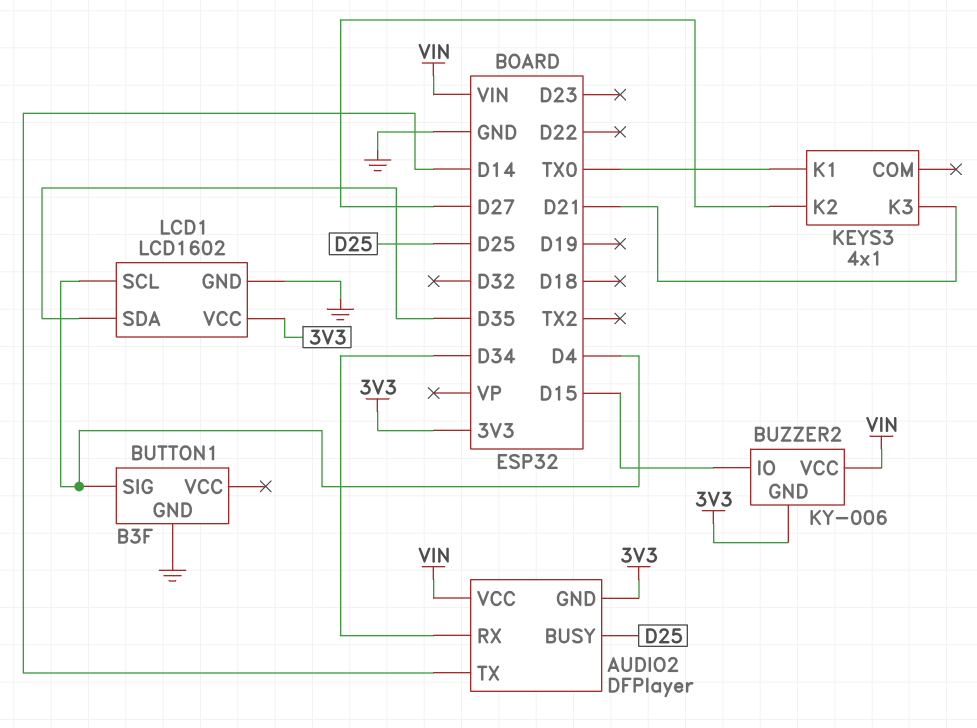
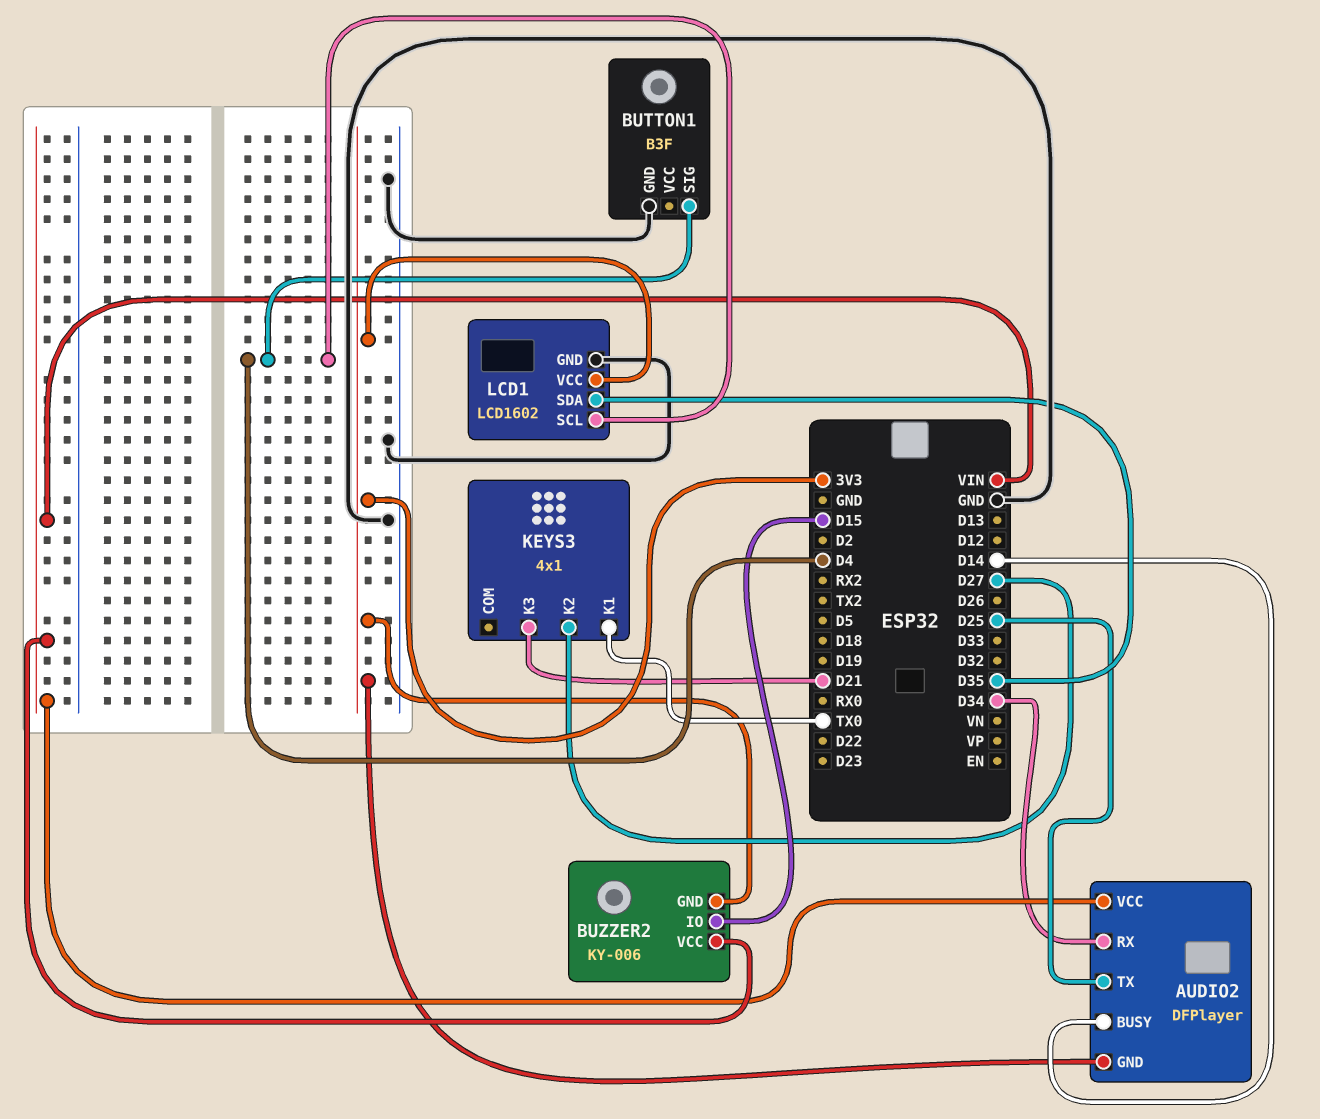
AUDIO2 pin BUSY: D25 -> D14
AUDIO2 pin TX: D14 -> D25

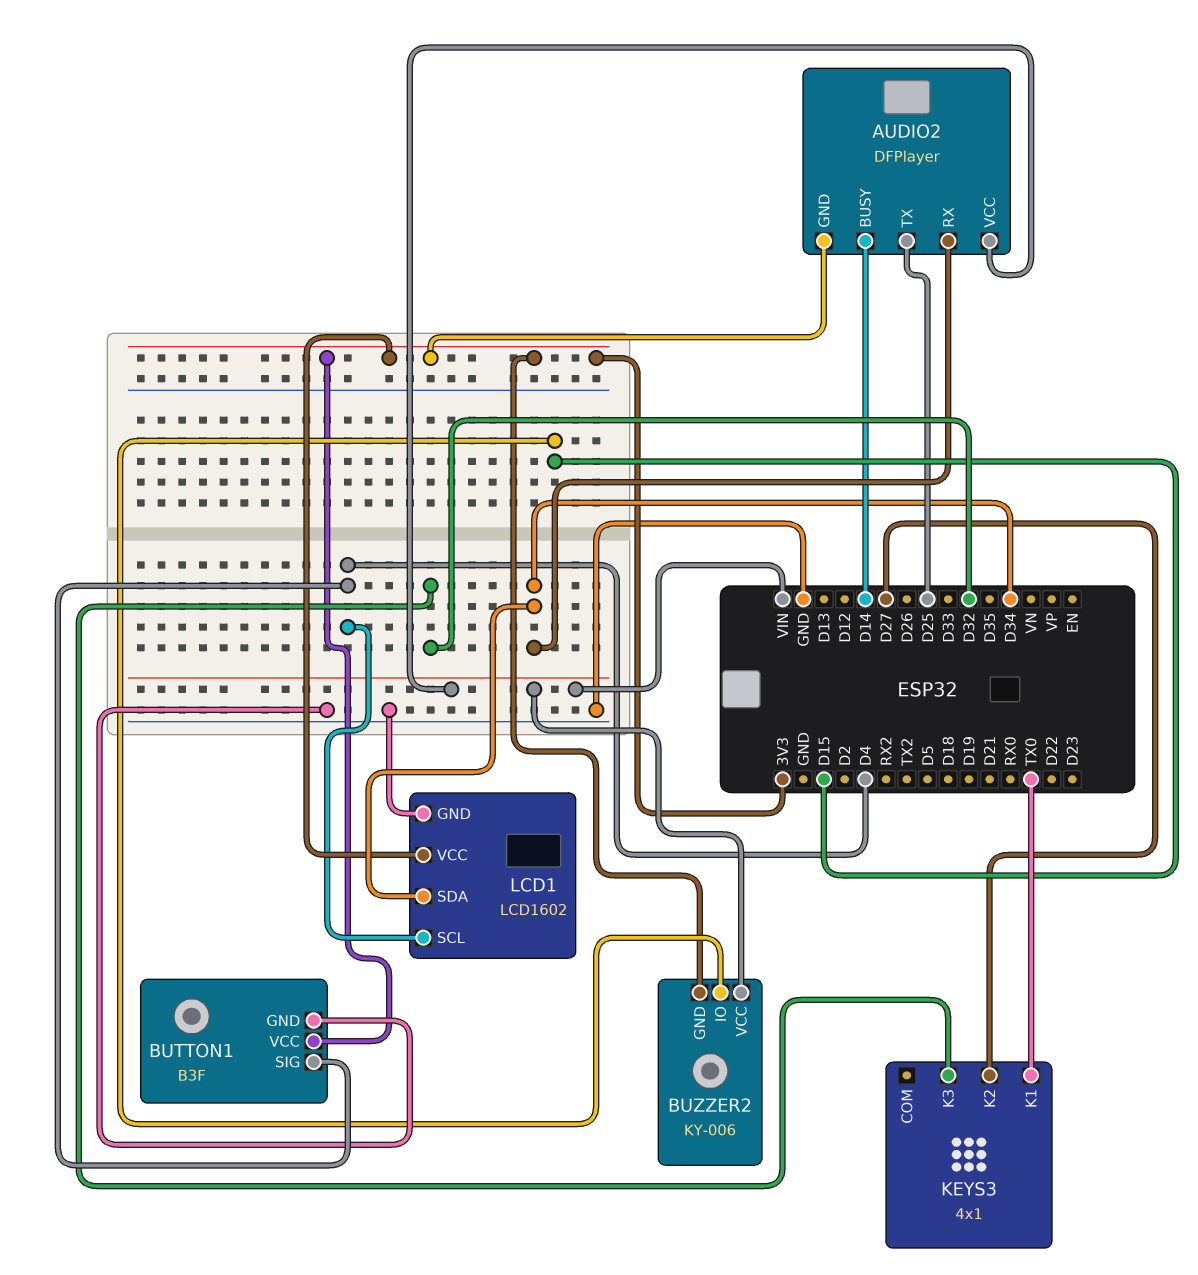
BUTTON1 pin VCC: none -> 3V3
KEYS3 pin K3: D21 -> D32
LCD1 pin SDA: D35 -> D34

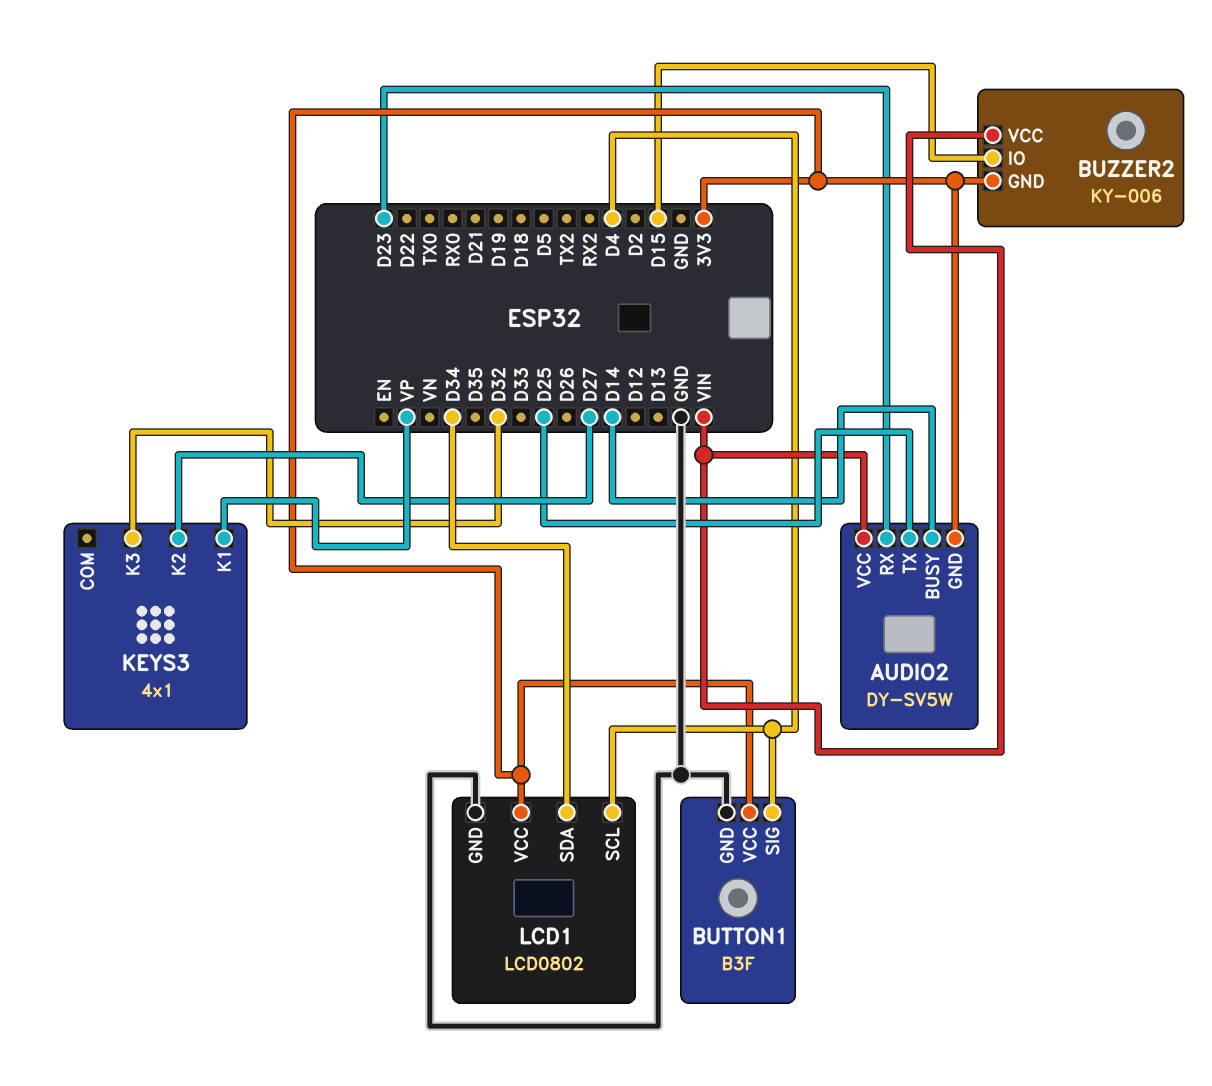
AUDIO2: DFPlayer -> DY-SV5W
AUDIO2 pin RX: D34 -> D23
KEYS3 pin K1: TX0 -> VP
LCD1: LCD1602 -> LCD0802

